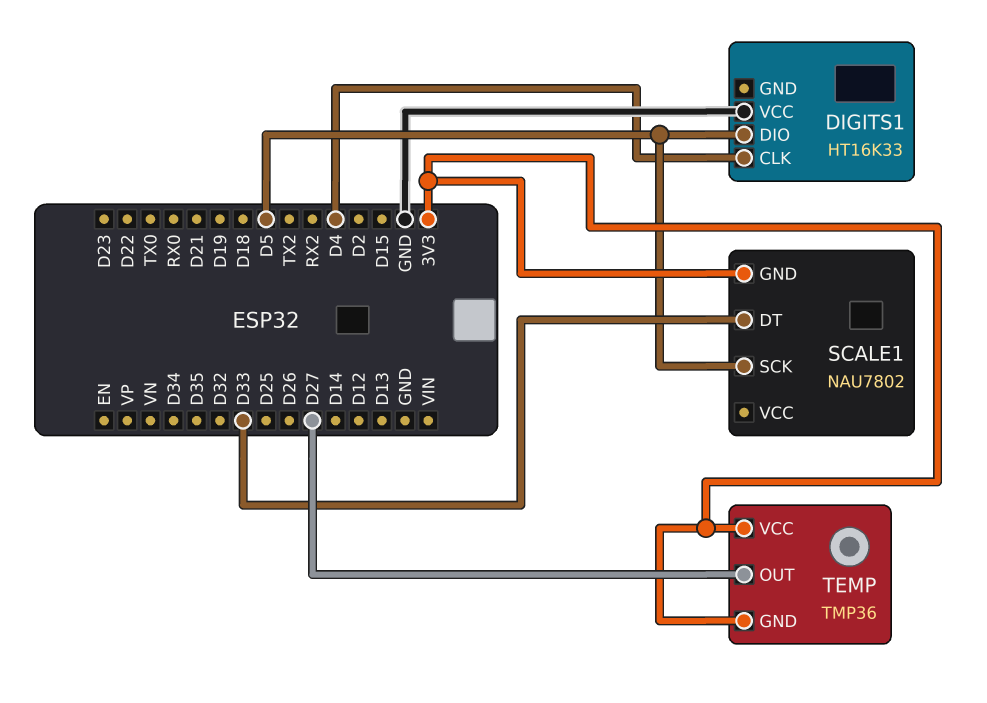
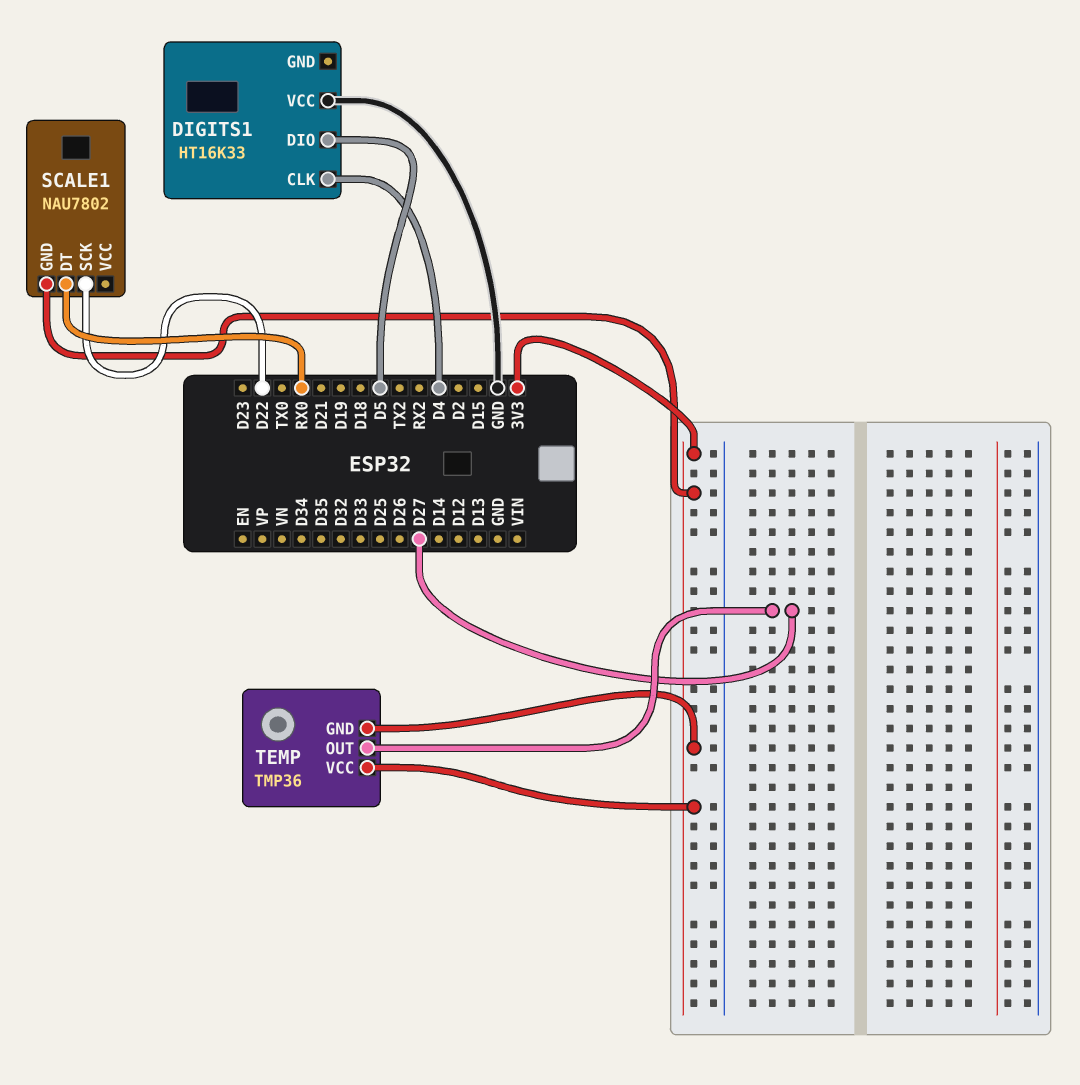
SCALE1 pin DT: D33 -> RX0
SCALE1 pin SCK: D5 -> D22

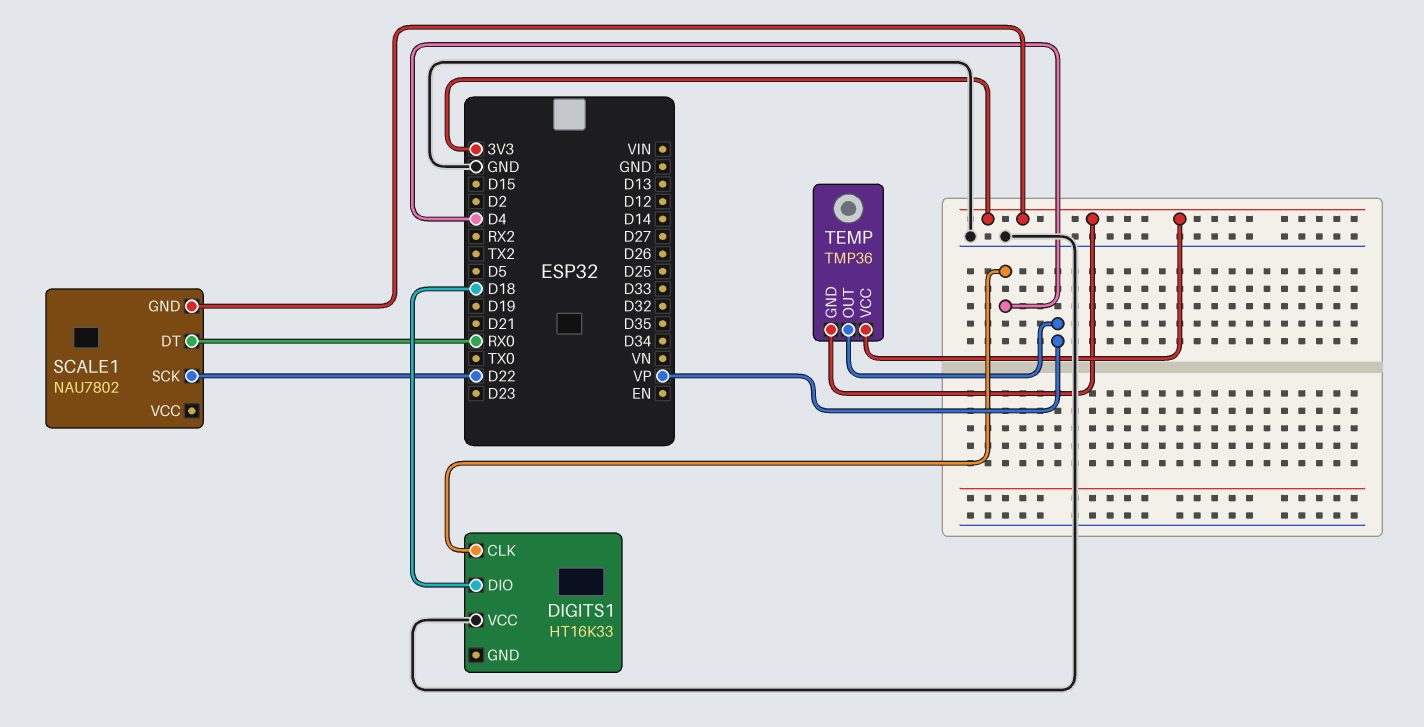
DIGITS1 pin DIO: D5 -> D18
TEMP pin OUT: D27 -> VP

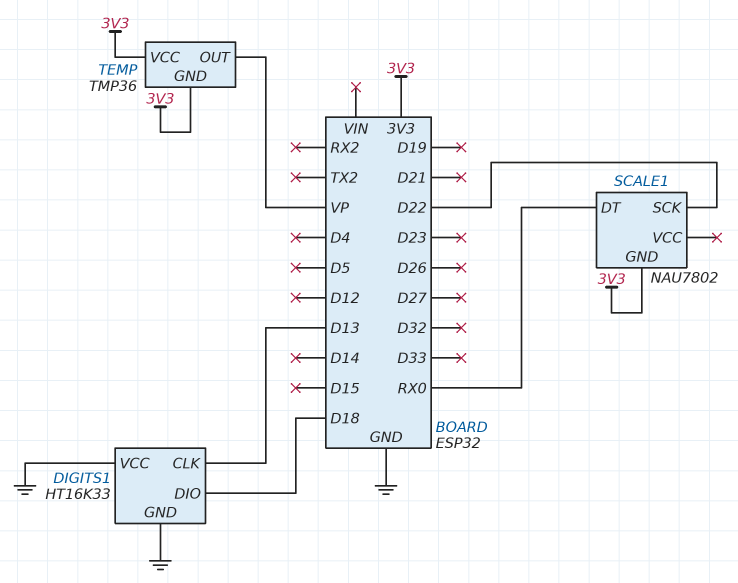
DIGITS1 pin CLK: D4 -> D13
DIGITS1 pin GND: none -> GND

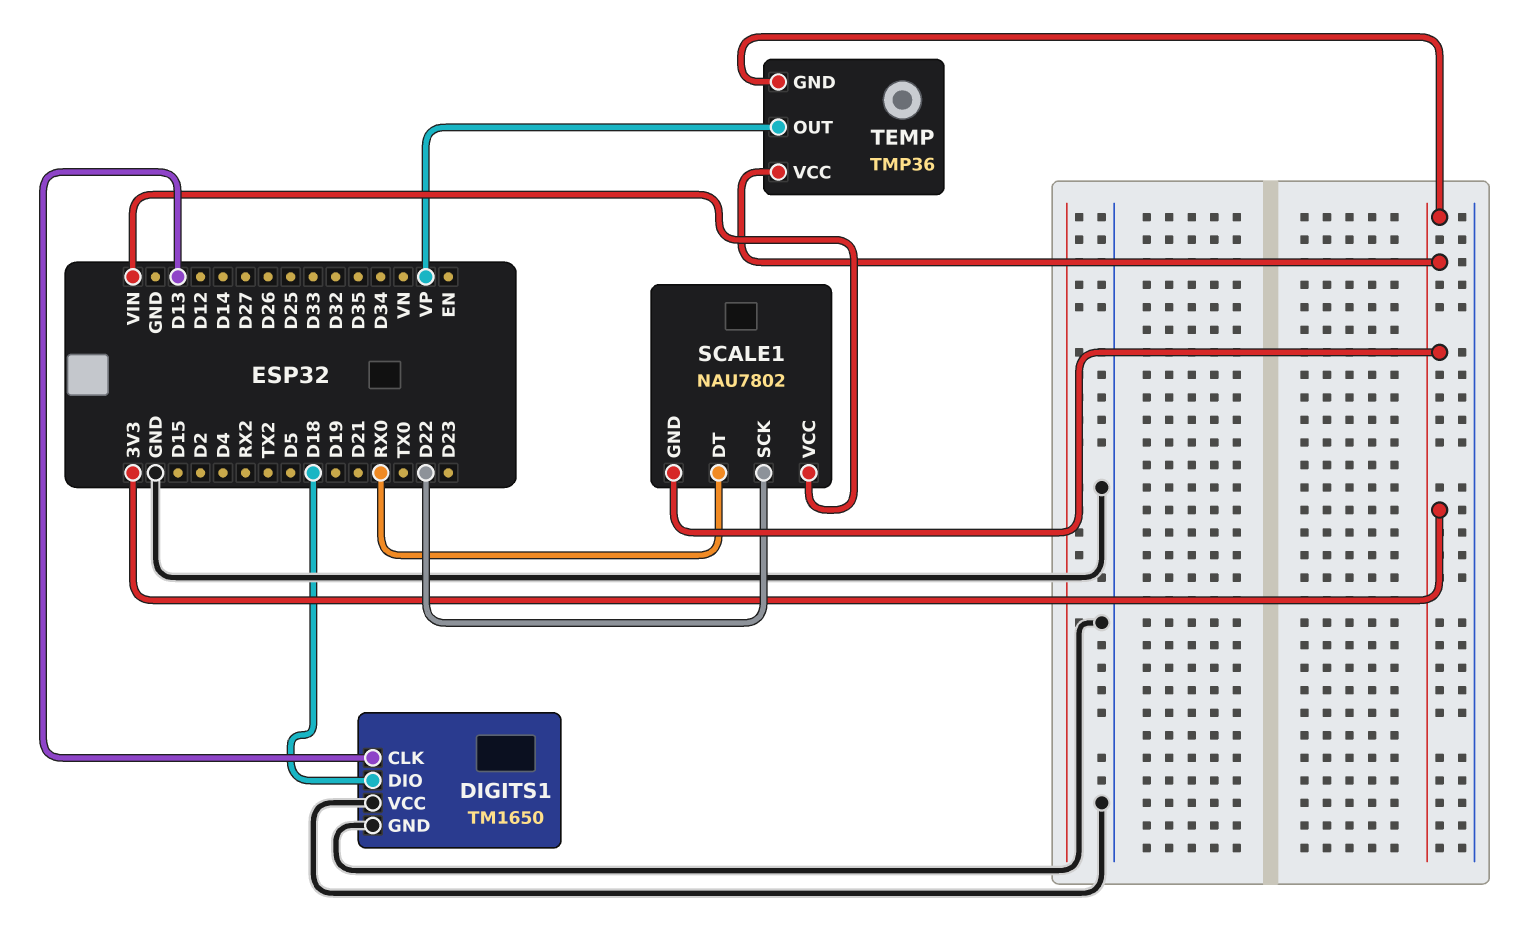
DIGITS1: HT16K33 -> TM1650
SCALE1 pin VCC: none -> VIN

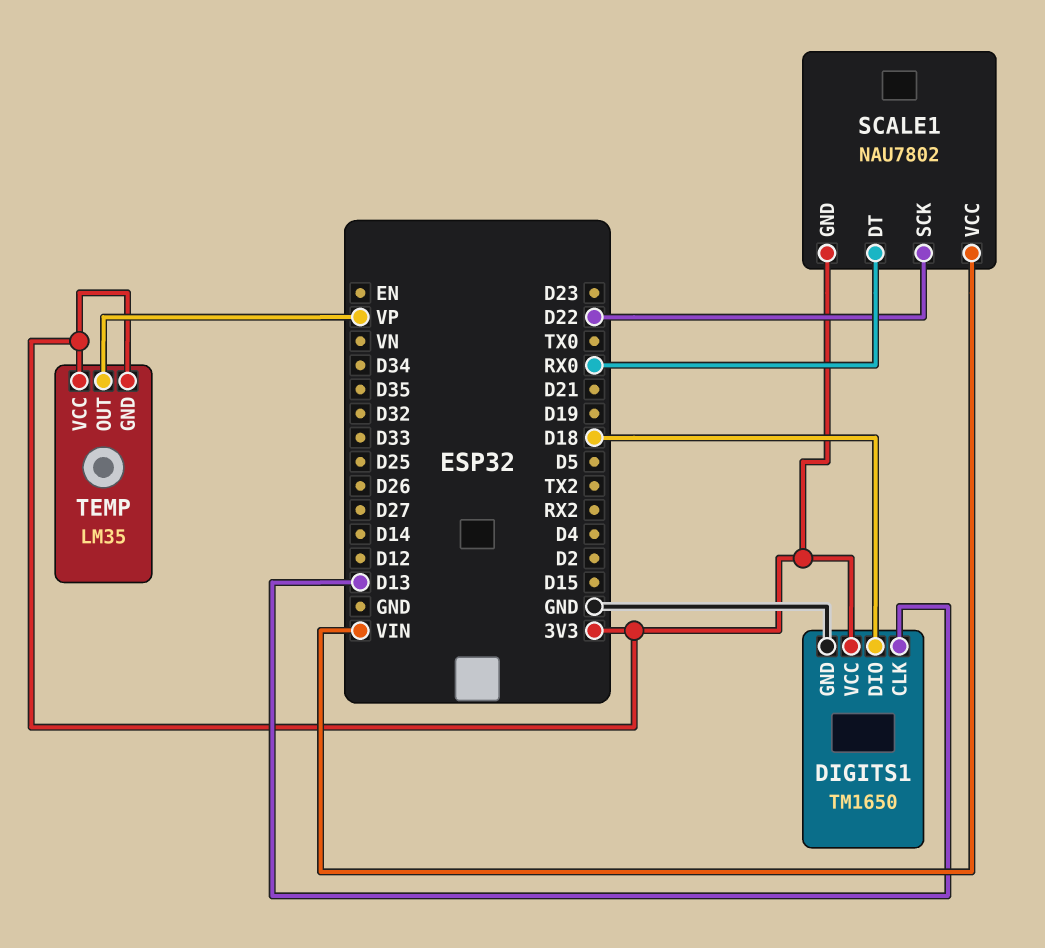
DIGITS1 pin VCC: GND -> 3V3
TEMP: TMP36 -> LM35

